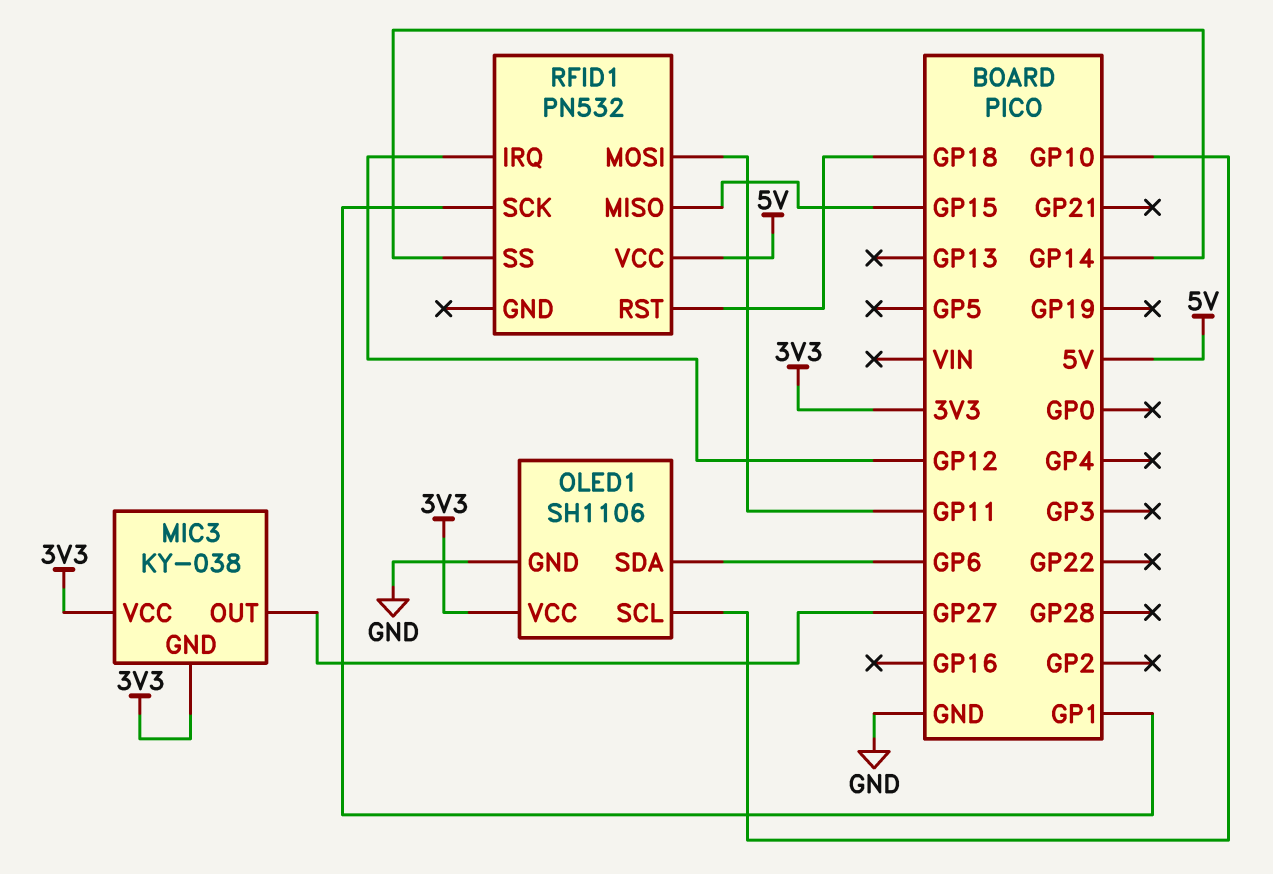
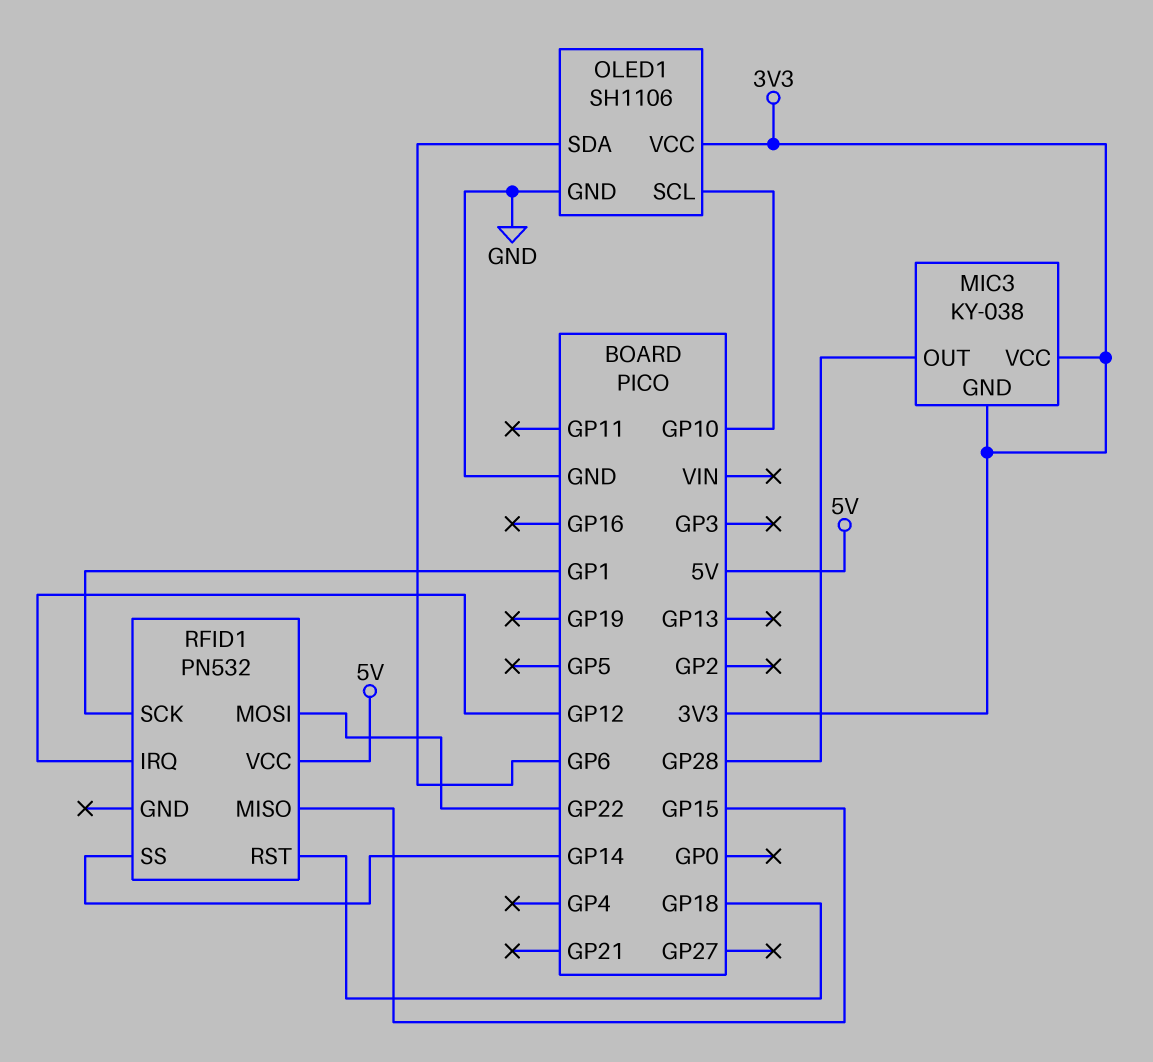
MIC3 pin OUT: GP27 -> GP28
RFID1 pin MOSI: GP11 -> GP22

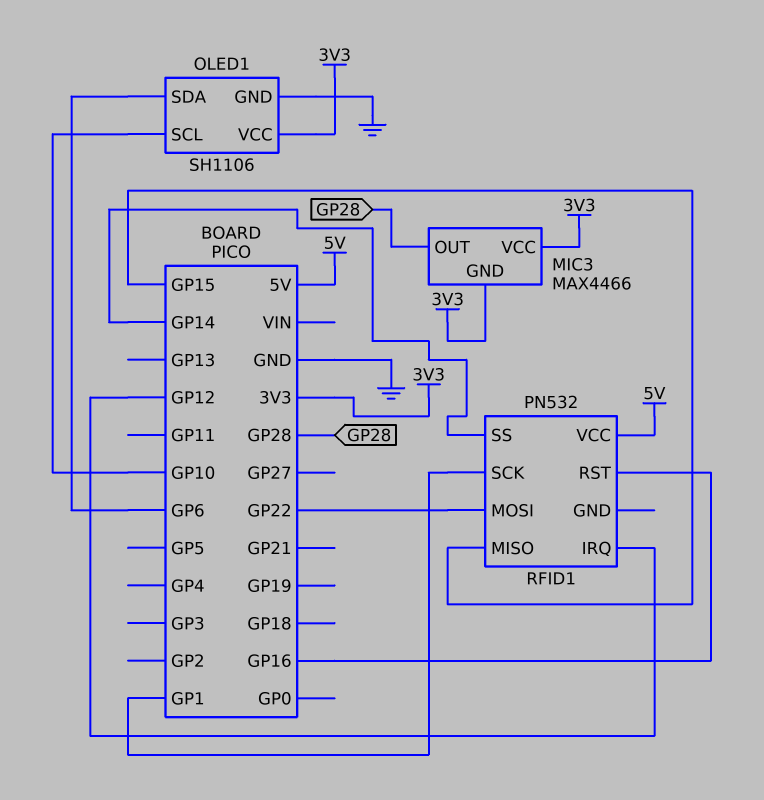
MIC3: KY-038 -> MAX4466
RFID1 pin RST: GP18 -> GP16

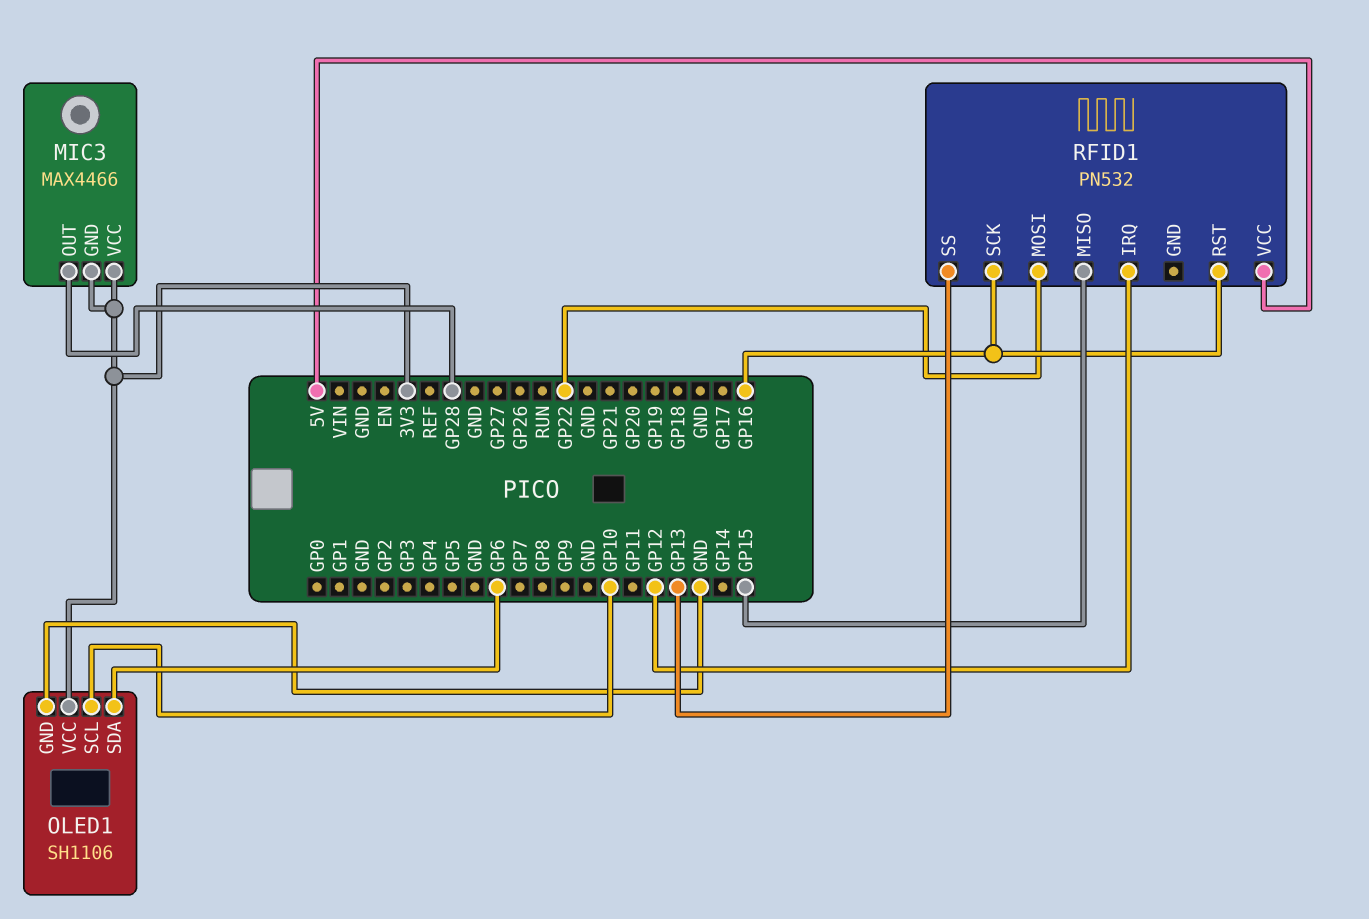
RFID1 pin SCK: GP1 -> GP16
RFID1 pin SS: GP14 -> GP13

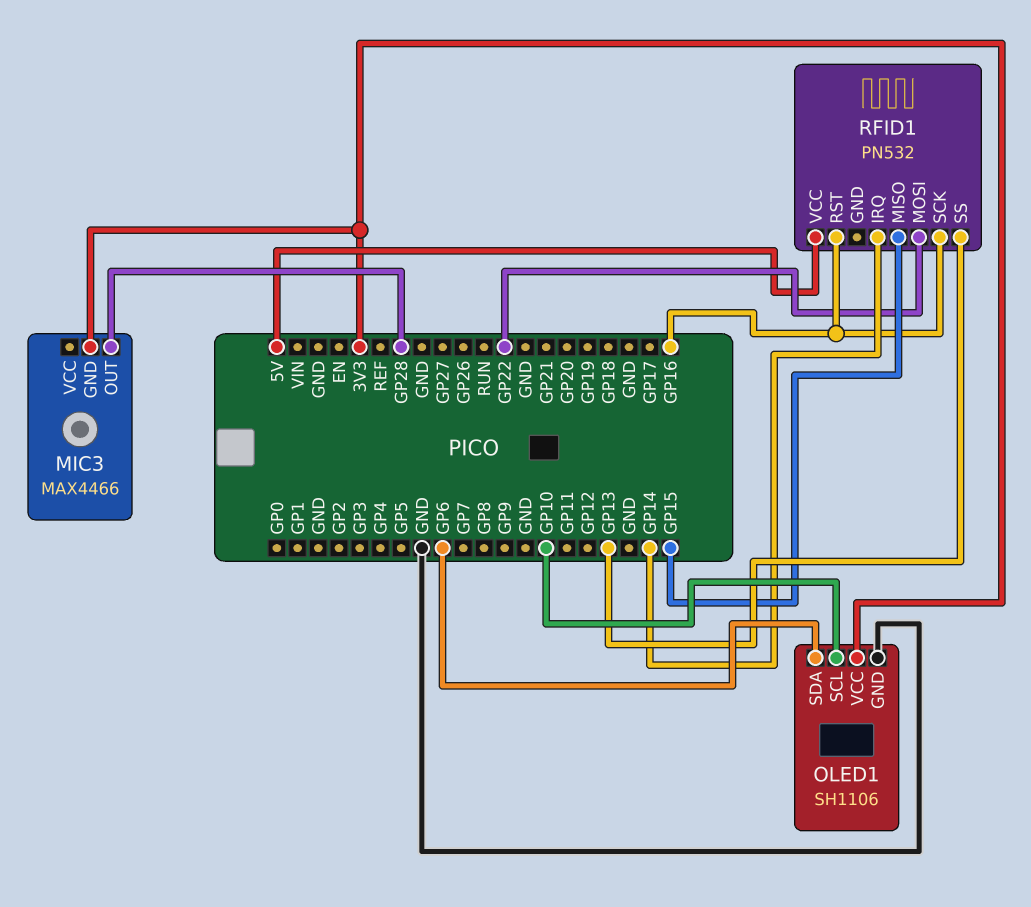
MIC3 pin VCC: 3V3 -> none
RFID1 pin IRQ: GP12 -> GP14

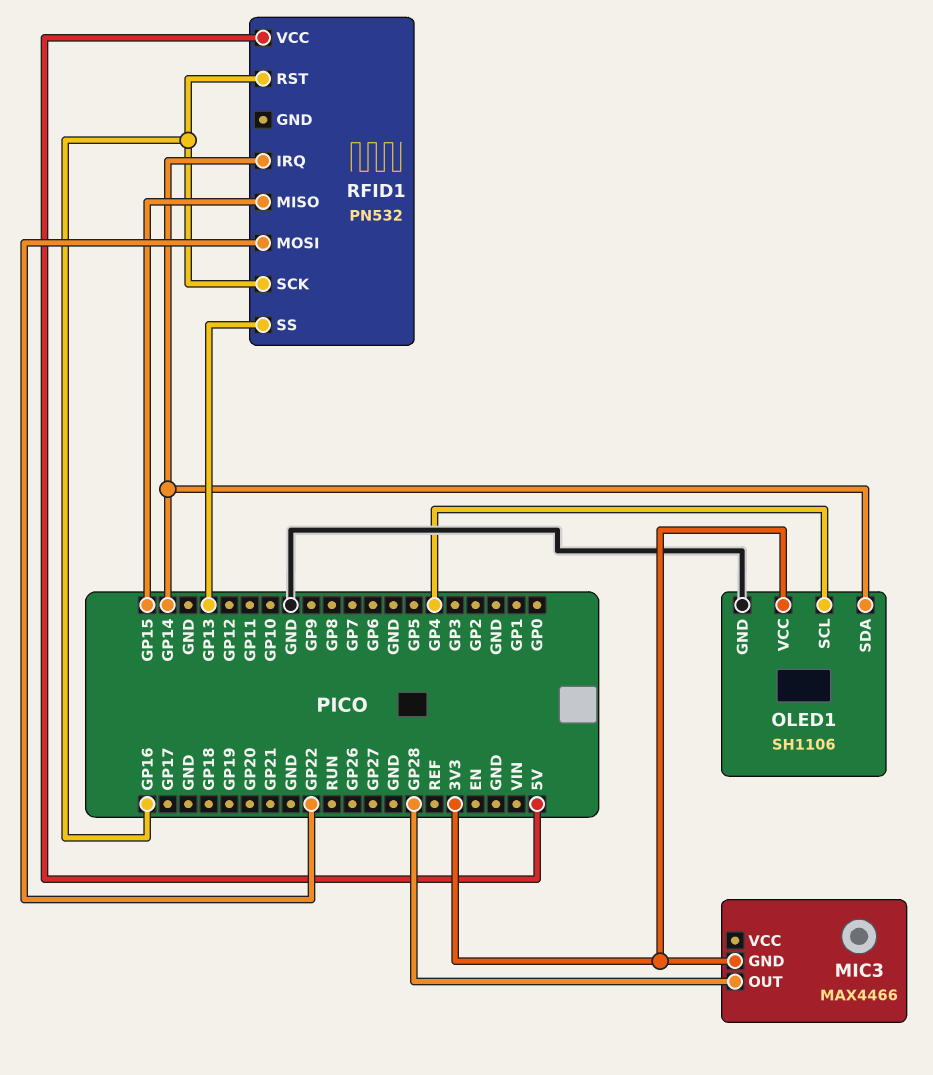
OLED1 pin SCL: GP10 -> GP4
OLED1 pin SDA: GP6 -> GP14

